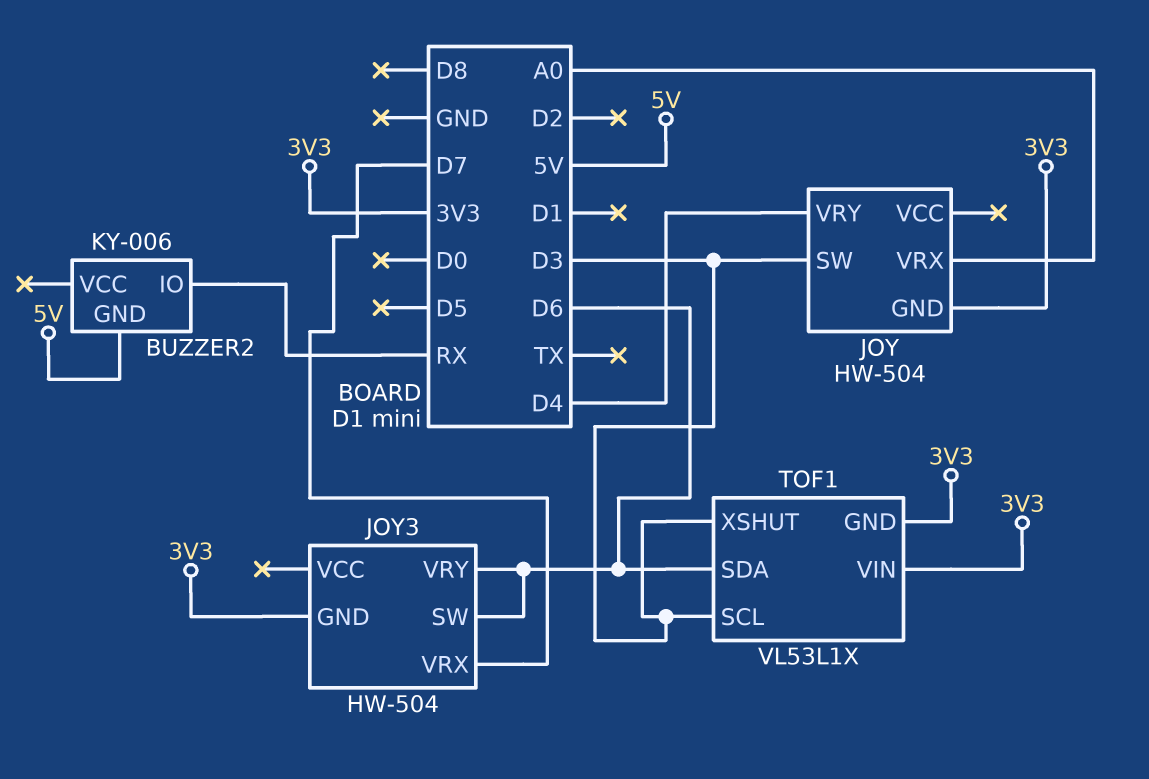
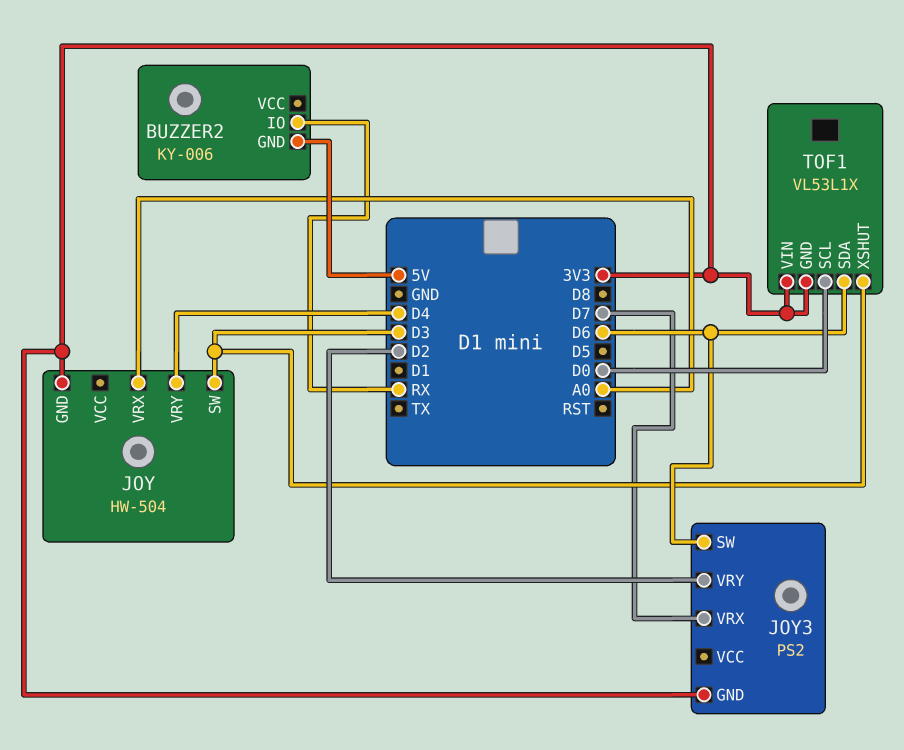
JOY3: HW-504 -> PS2
JOY3 pin VRY: D6 -> D2
TOF1 pin SCL: D3 -> D0

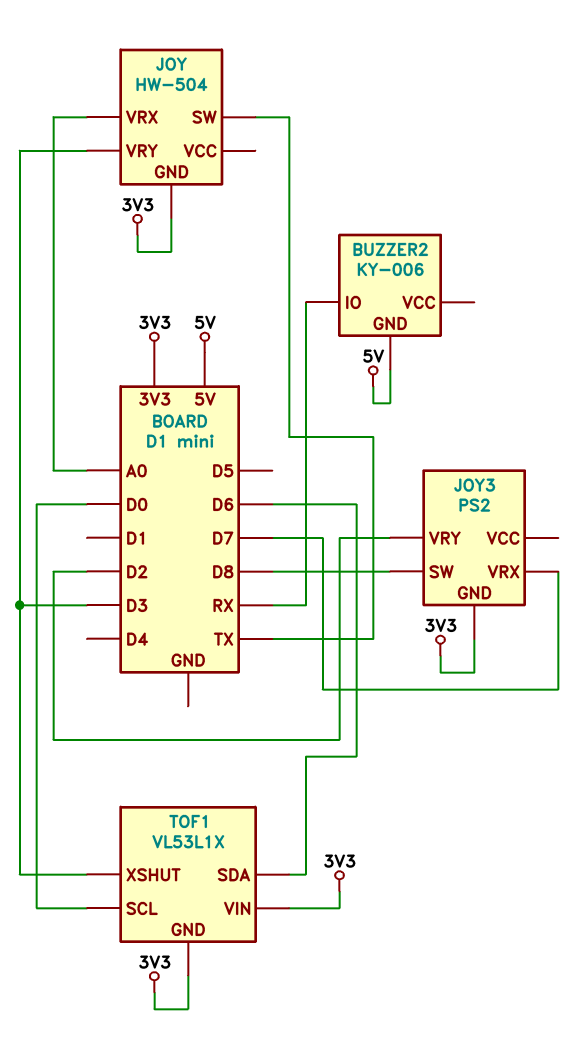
JOY pin SW: D3 -> TX
JOY pin VRY: D4 -> D3
JOY3 pin SW: D6 -> D8

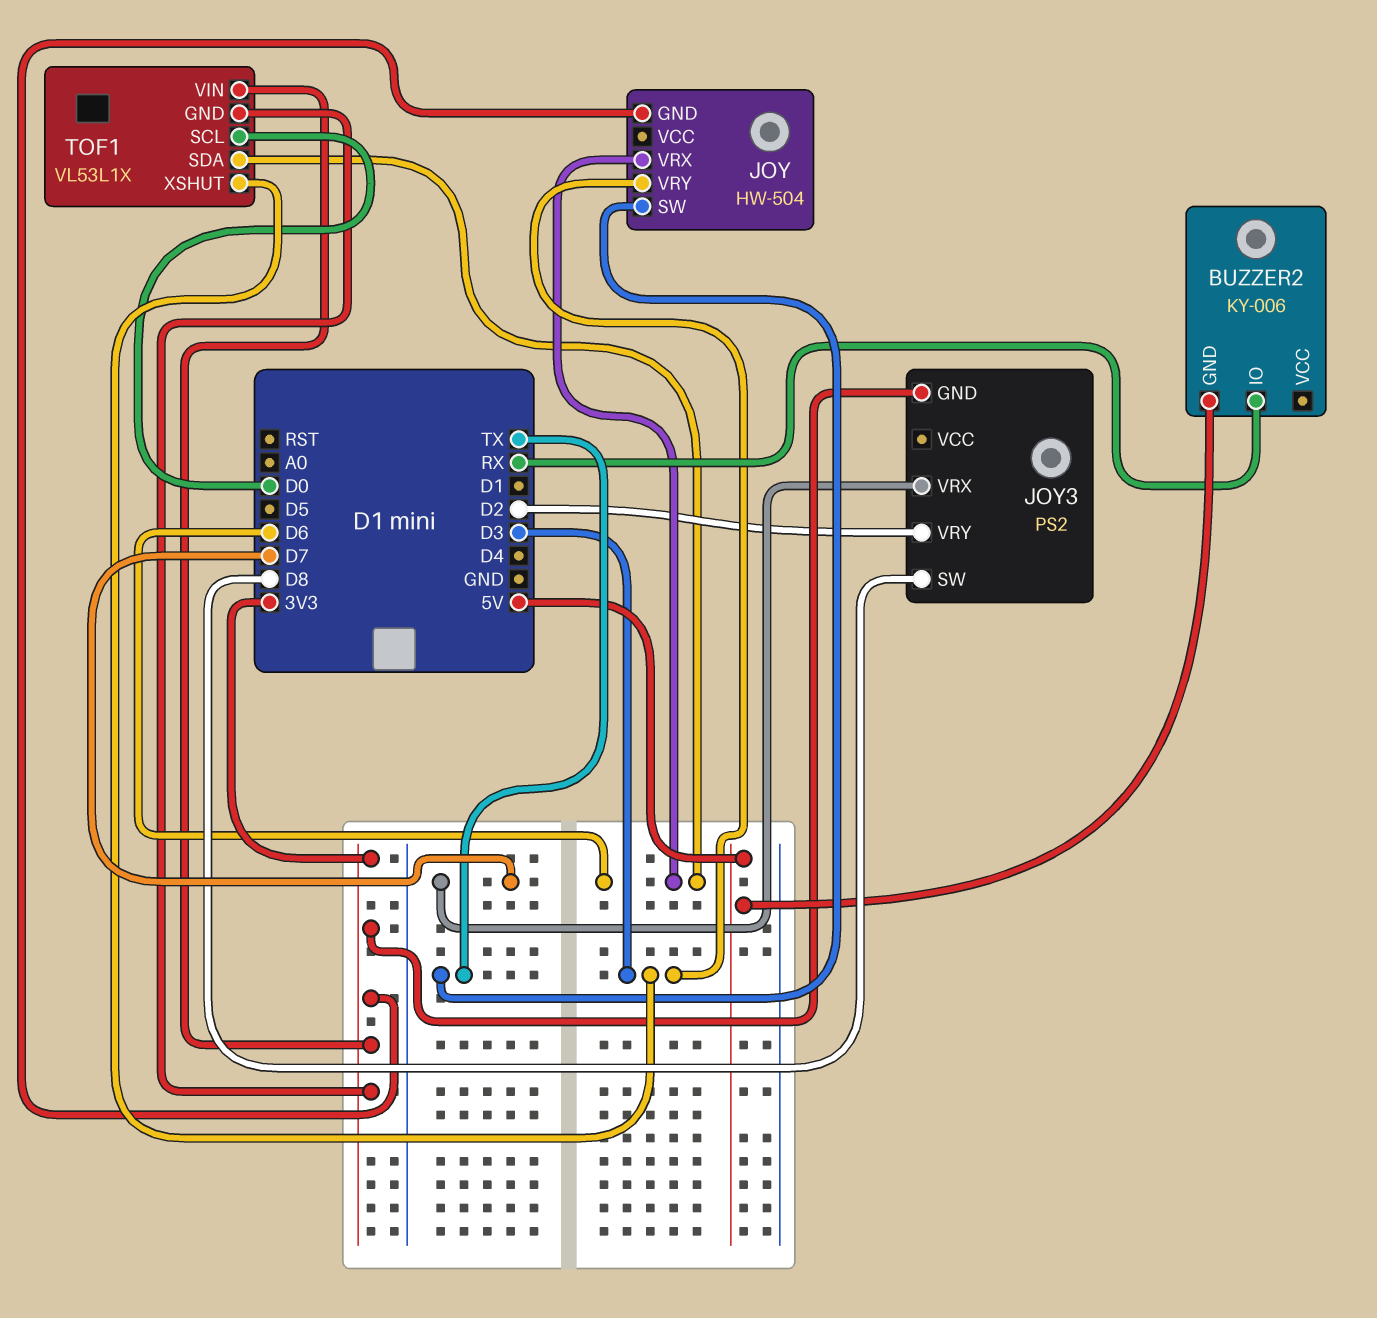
JOY pin VRX: A0 -> D6

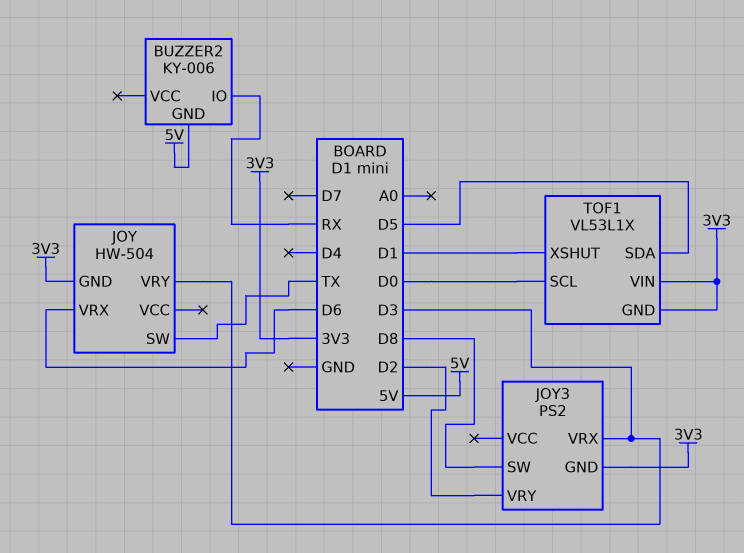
JOY3 pin VRX: D7 -> D3
TOF1 pin SDA: D6 -> D5
TOF1 pin XSHUT: D3 -> D1

